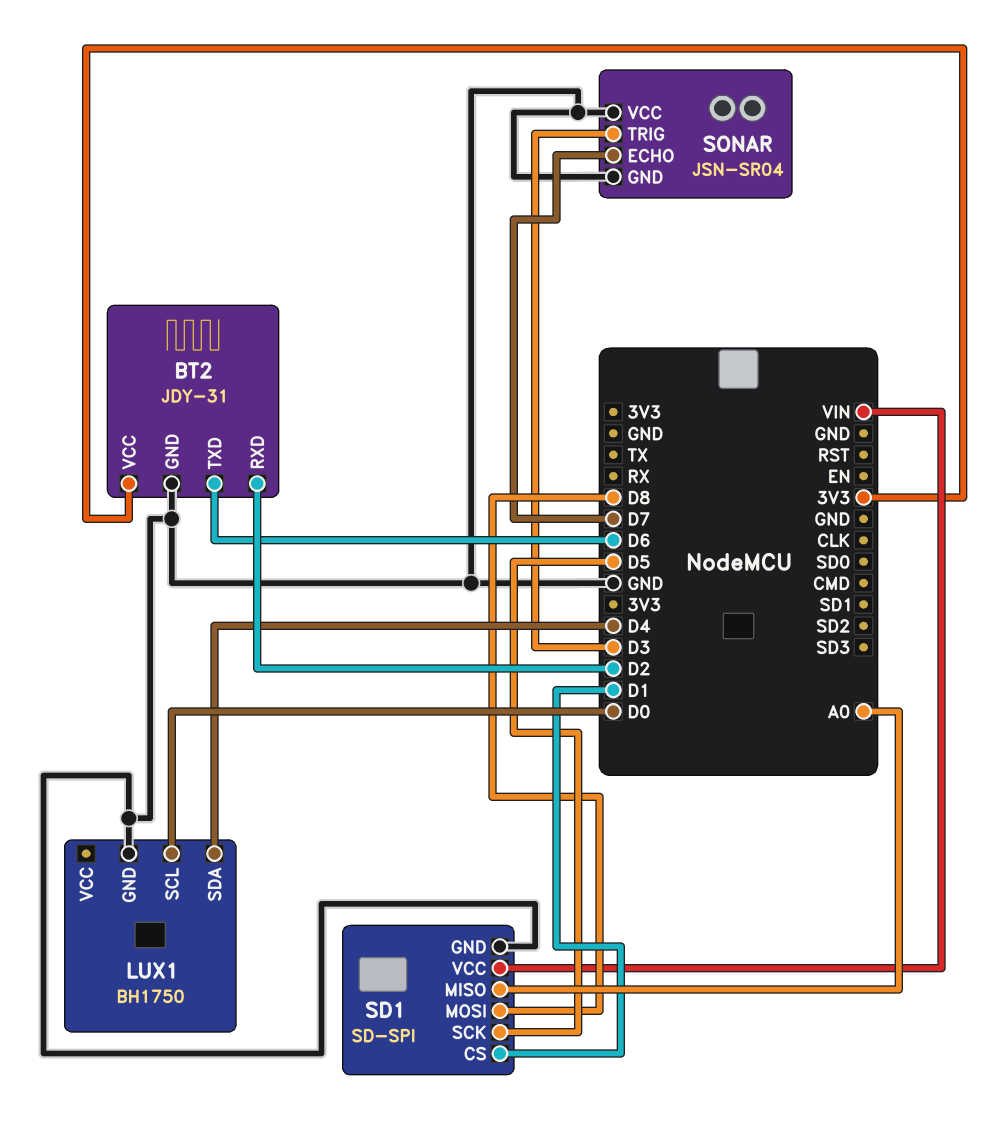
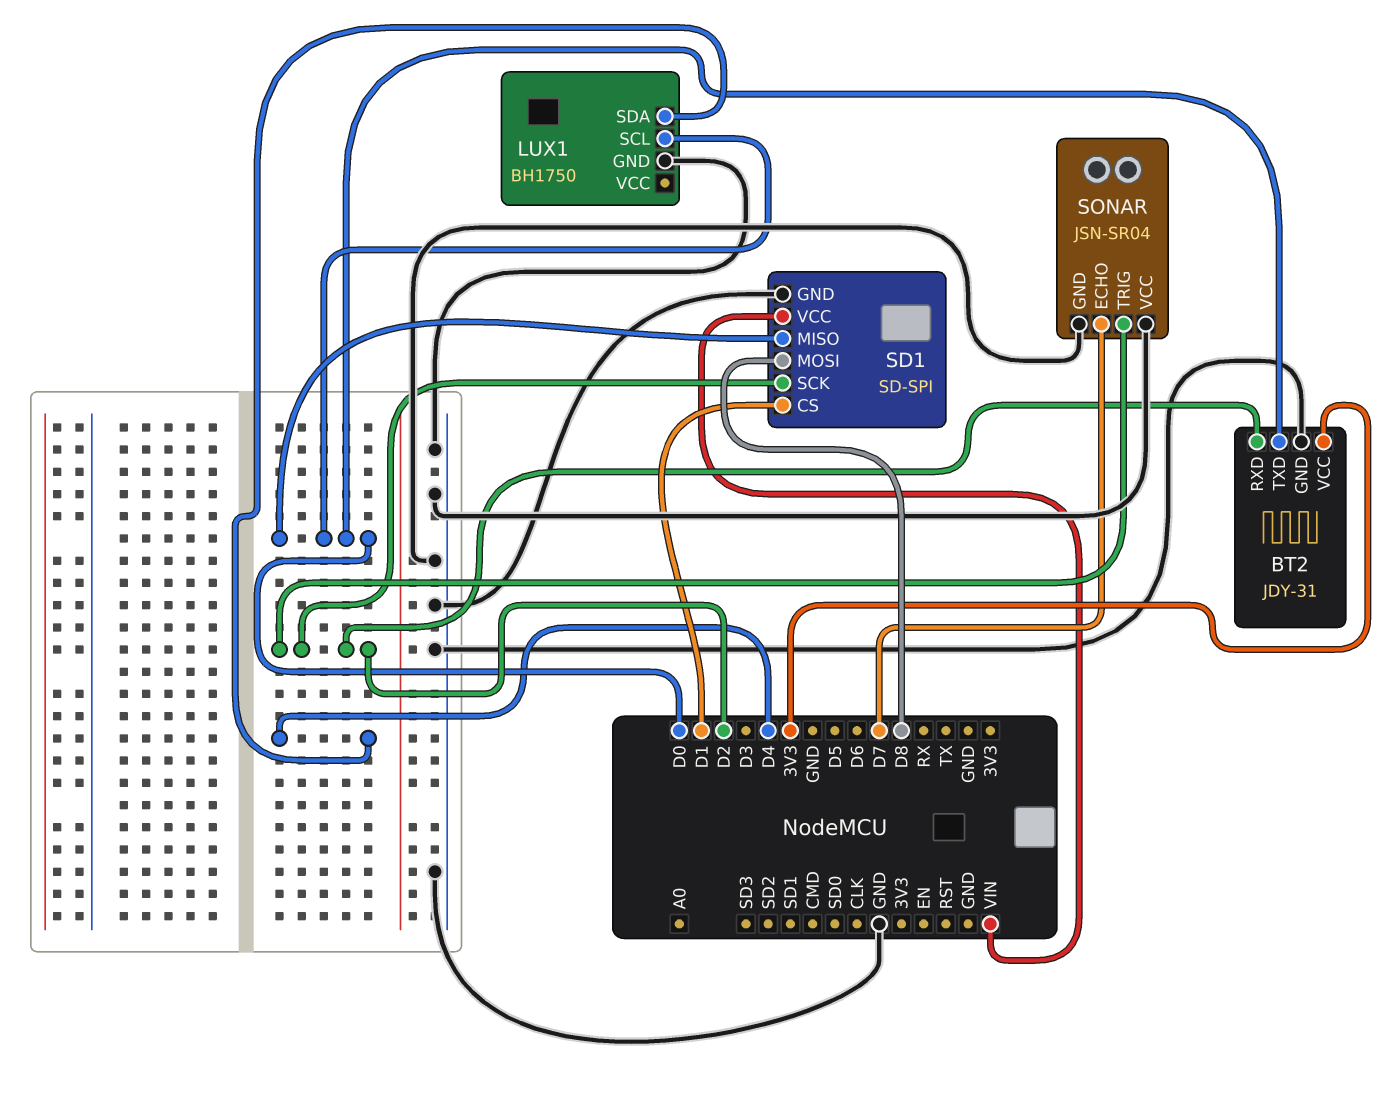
BT2 pin TXD: D6 -> D0
SD1 pin MISO: A0 -> D0
SD1 pin SCK: D5 -> D2
SONAR pin TRIG: D3 -> D2

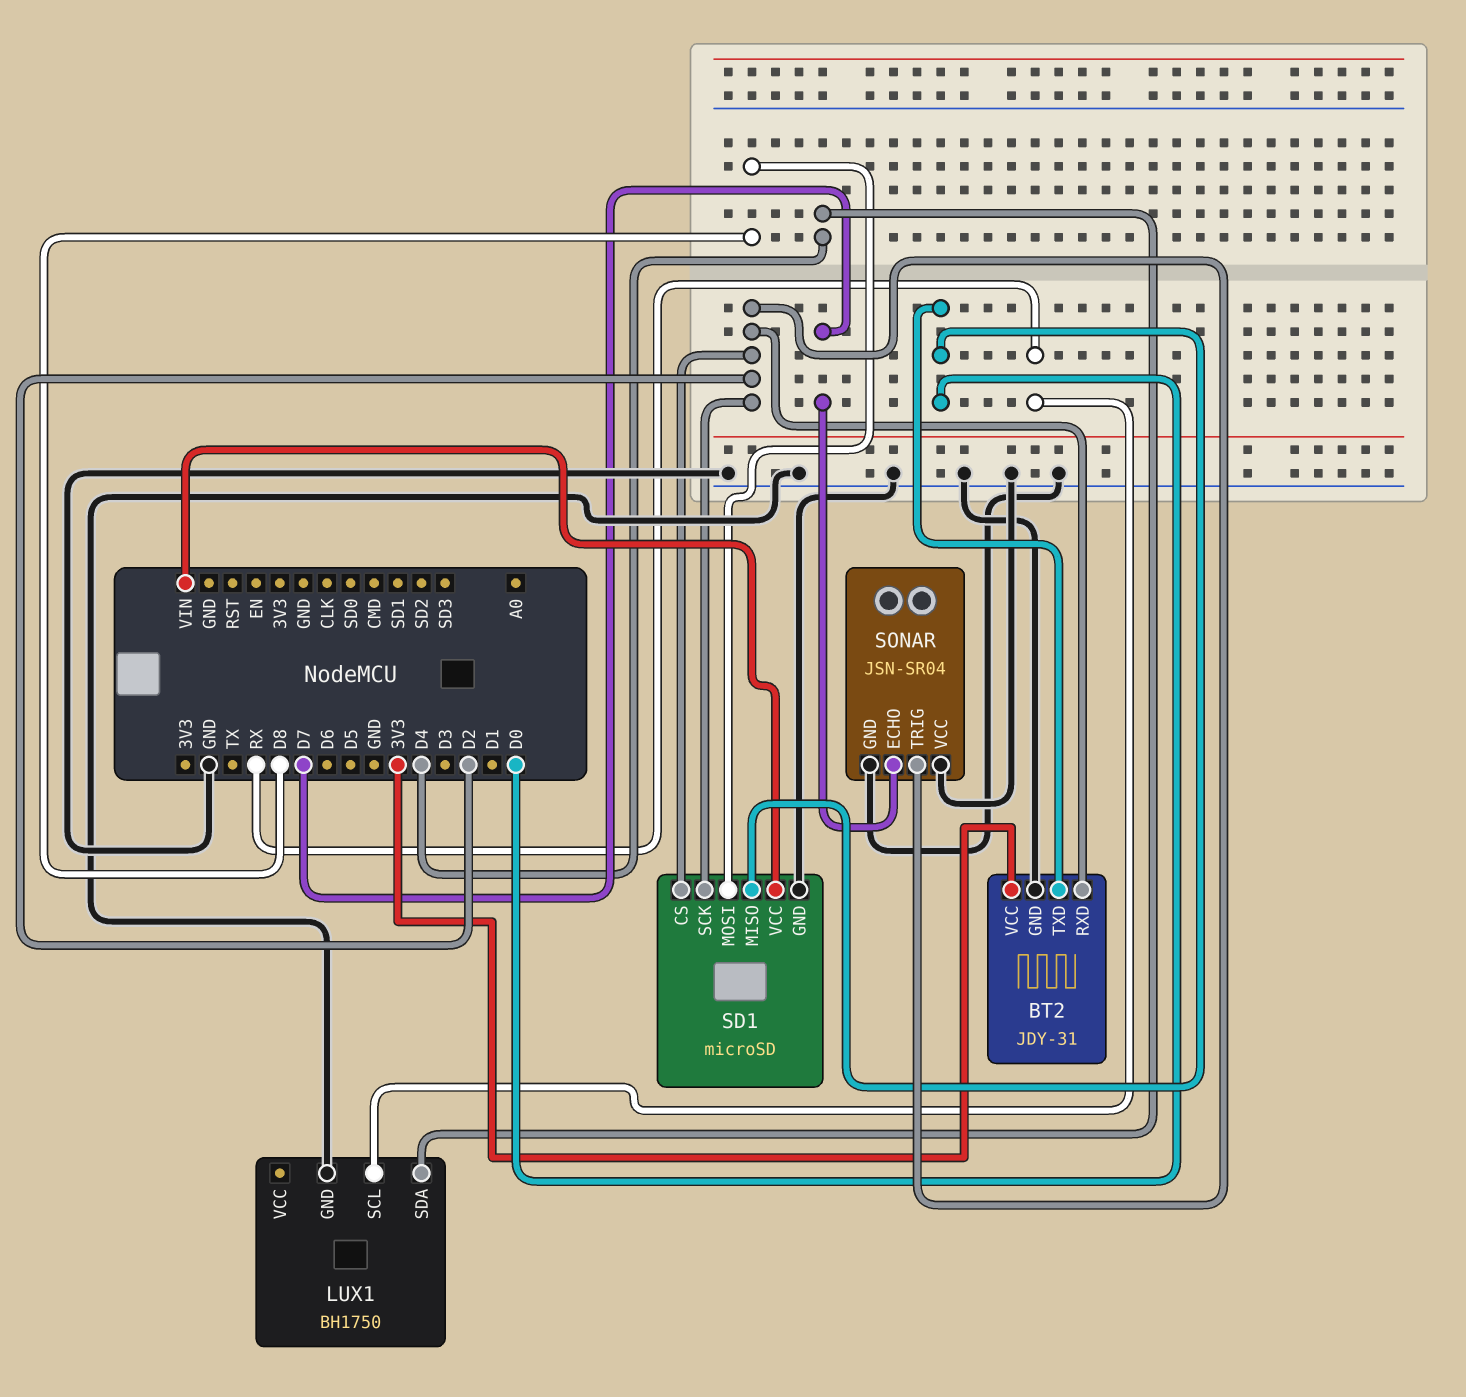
LUX1 pin SCL: D0 -> RX
SD1: SD-SPI -> microSD
SD1 pin CS: D1 -> D2

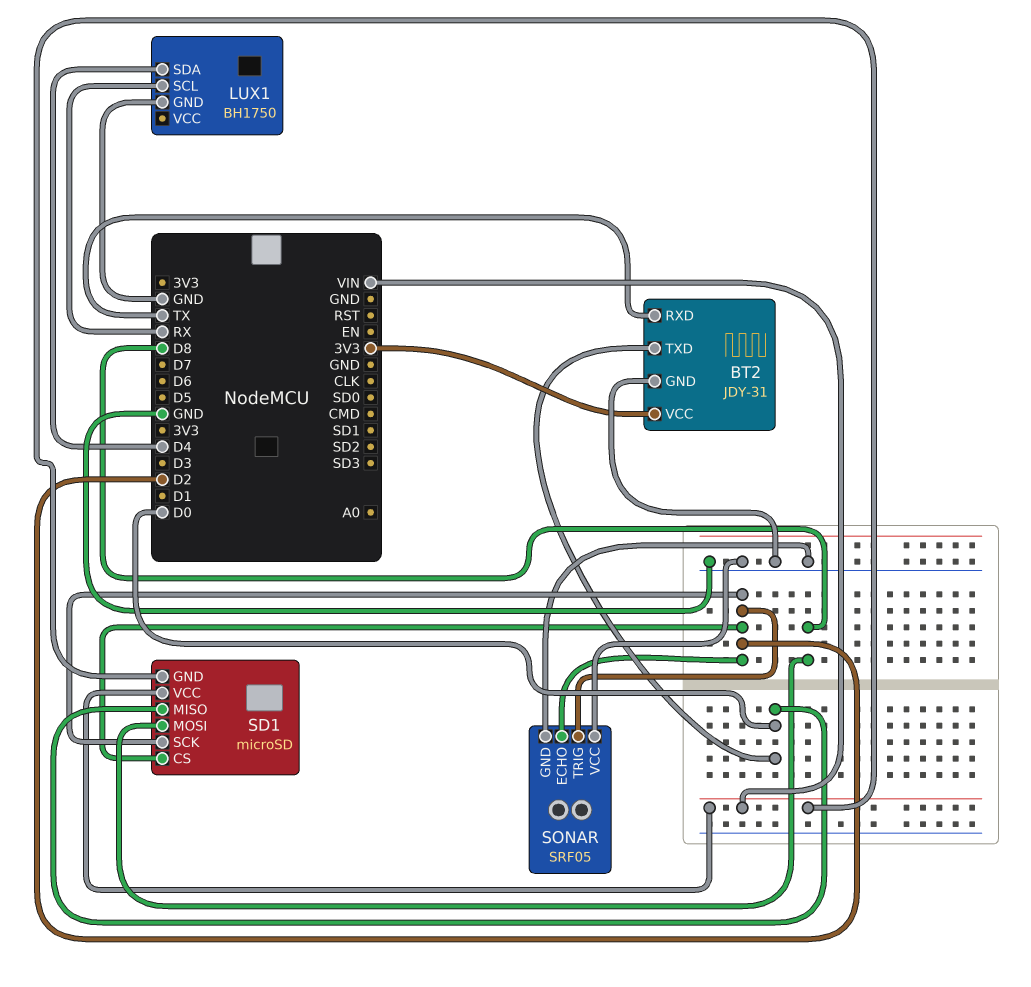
BT2 pin RXD: D2 -> TX
SD1 pin GND: GND -> VIN
SONAR: JSN-SR04 -> SRF05
SONAR pin ECHO: D7 -> D2

